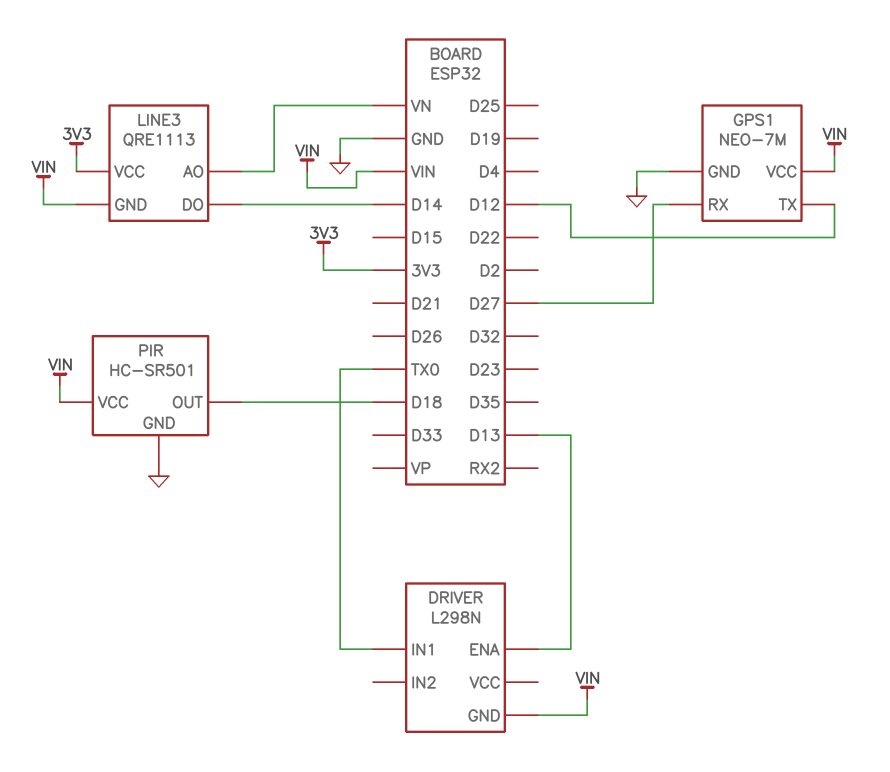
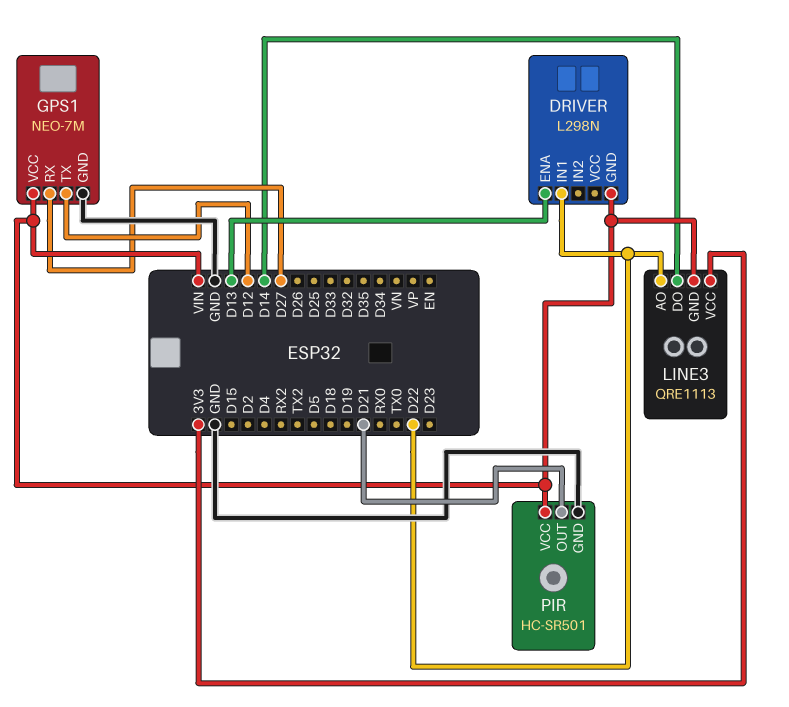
DRIVER pin IN1: TX0 -> D22
LINE3 pin AO: VN -> D22
PIR pin OUT: D18 -> D21

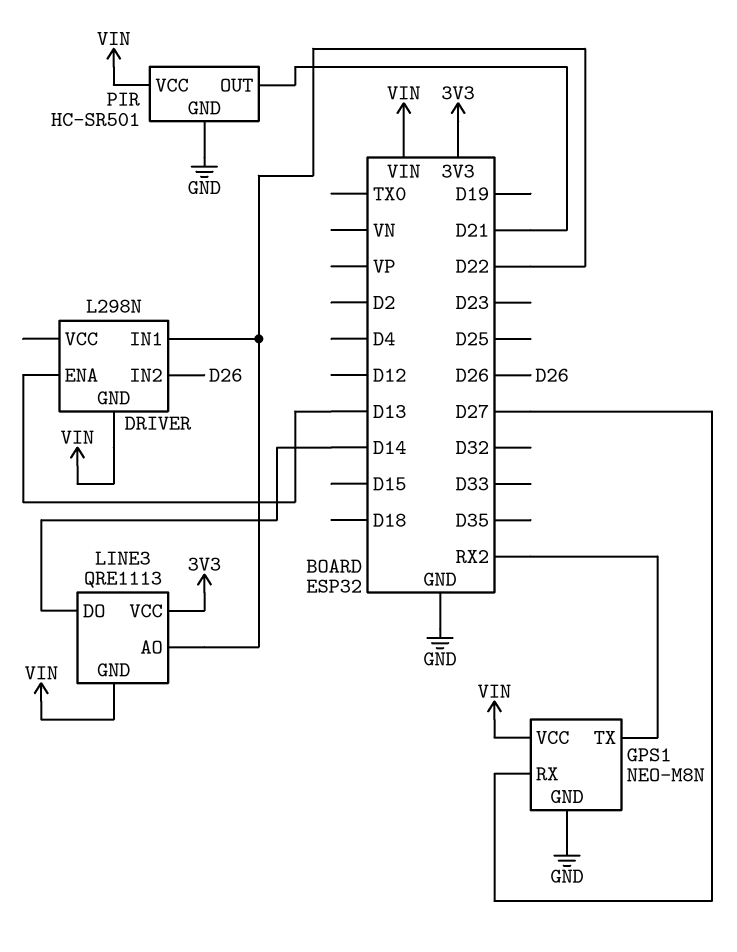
DRIVER pin IN2: none -> D26
GPS1: NEO-7M -> NEO-M8N
GPS1 pin TX: D12 -> RX2

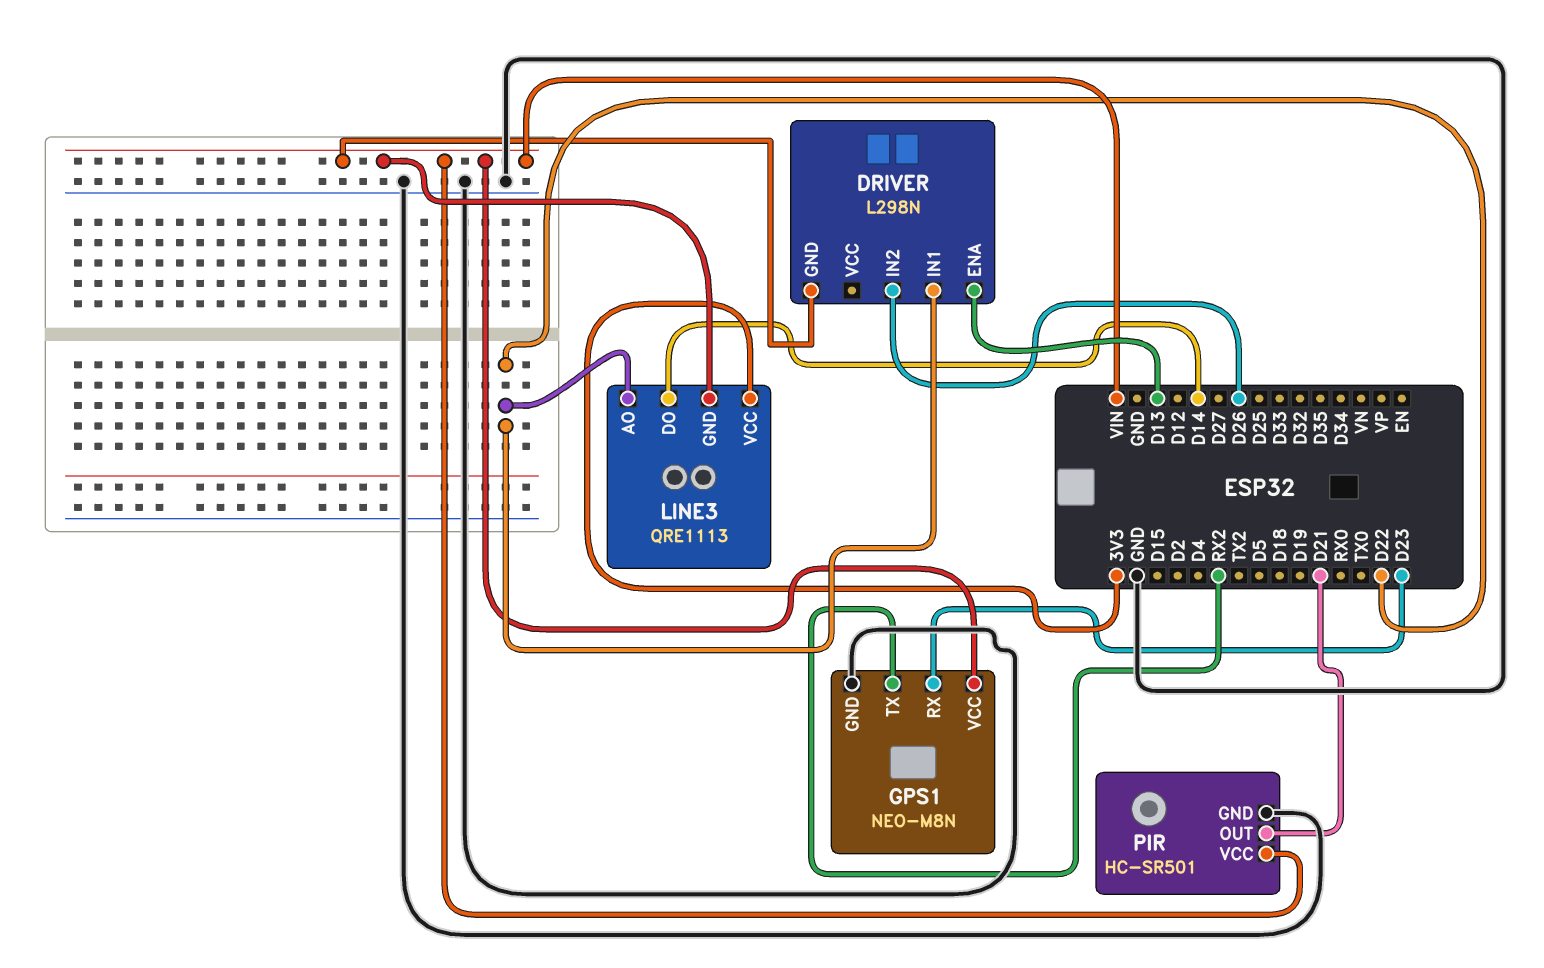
GPS1 pin RX: D27 -> D23

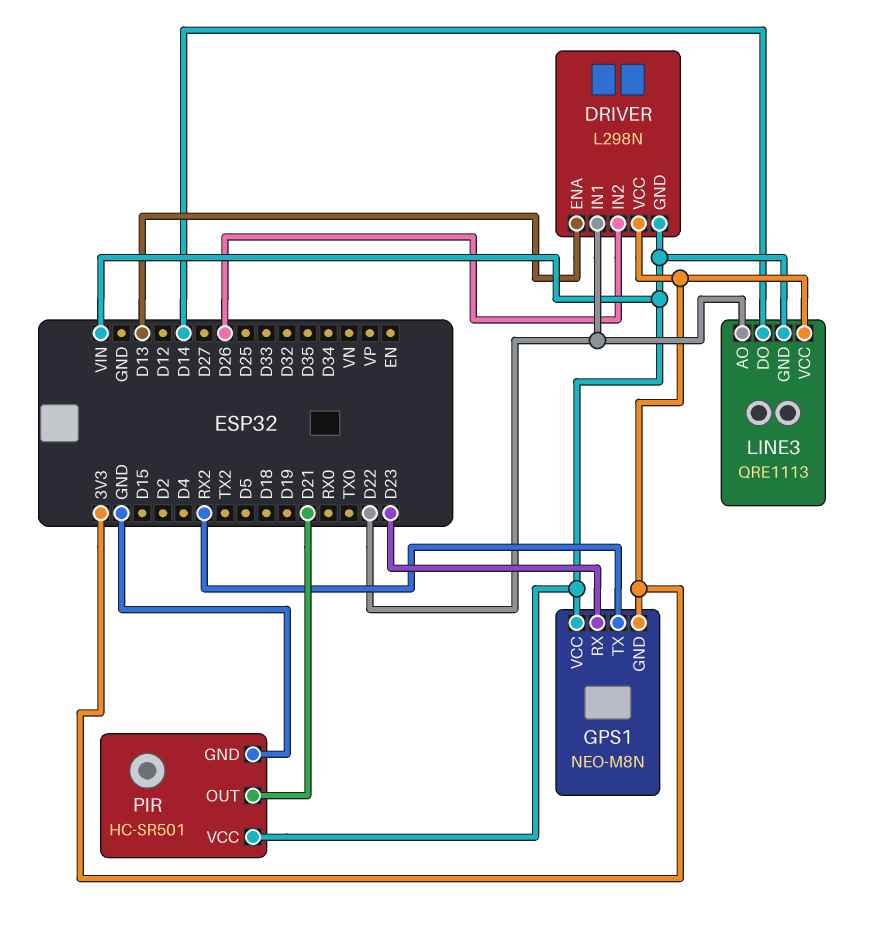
DRIVER pin VCC: none -> 3V3
GPS1 pin GND: GND -> 3V3

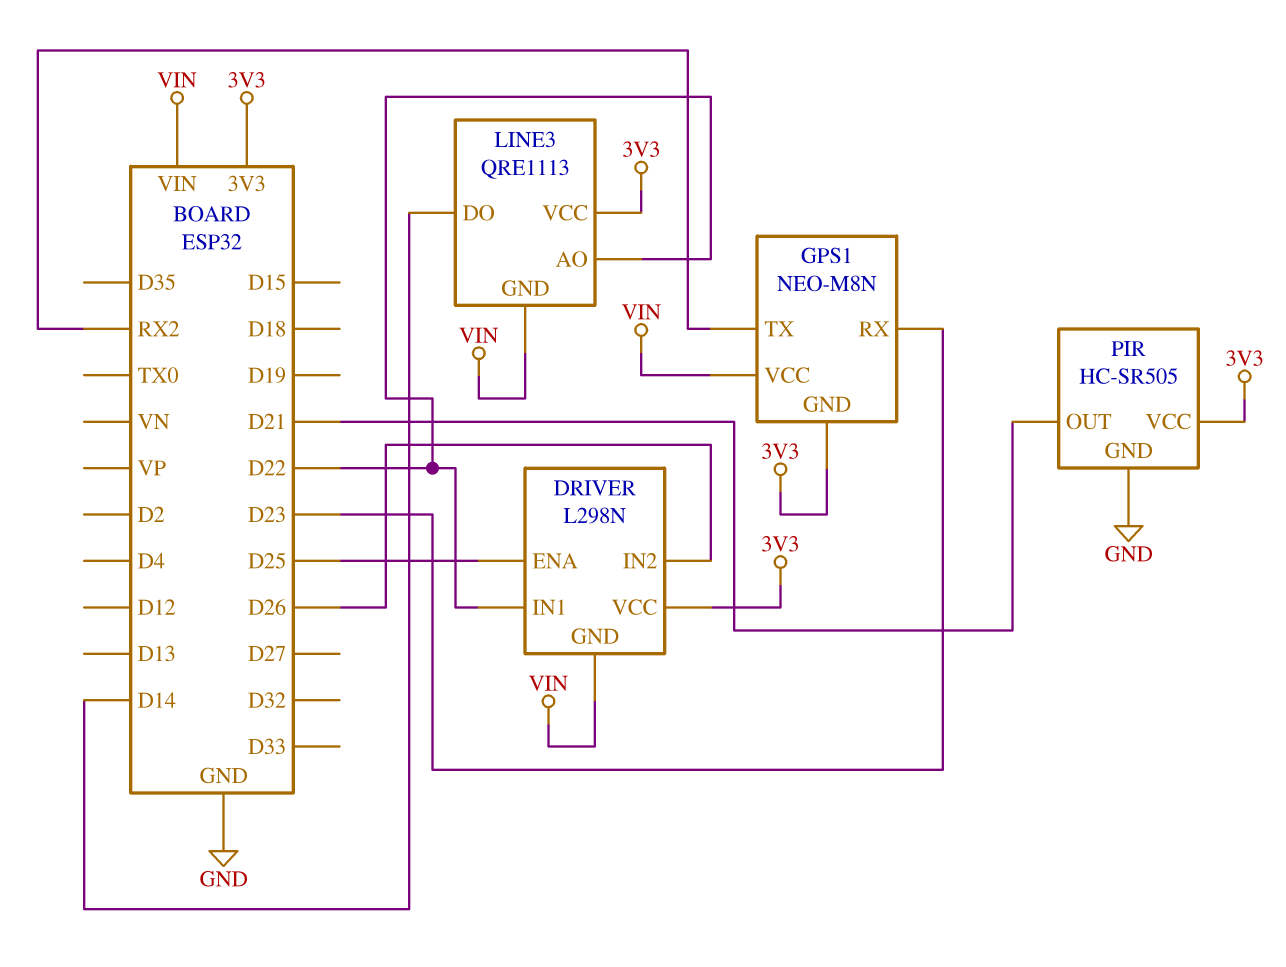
DRIVER pin ENA: D13 -> D25
PIR: HC-SR501 -> HC-SR505
PIR pin VCC: VIN -> 3V3

